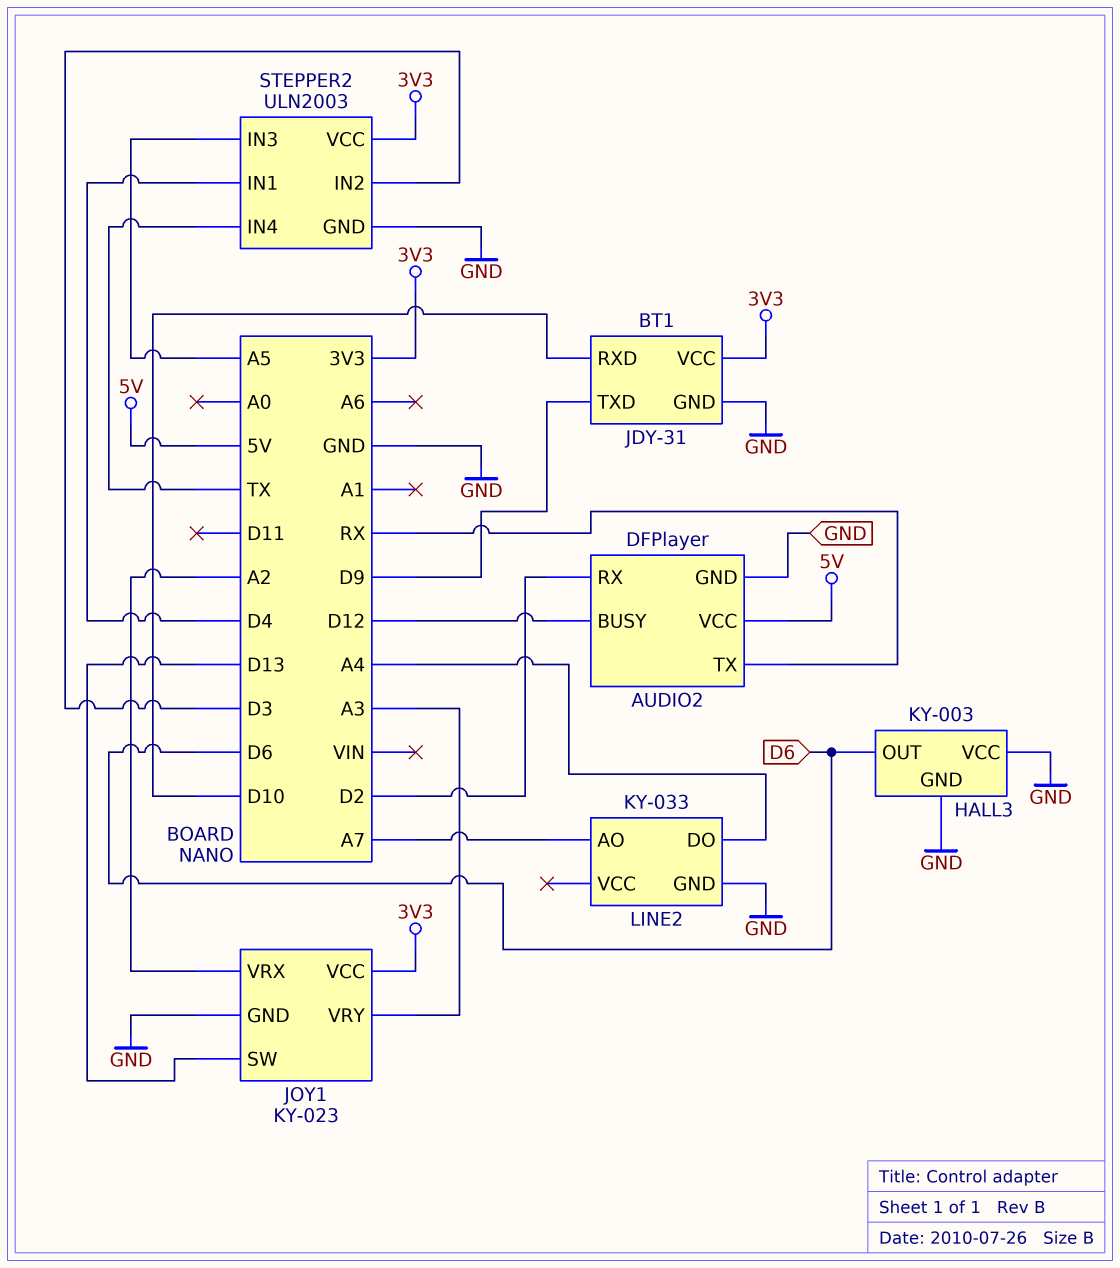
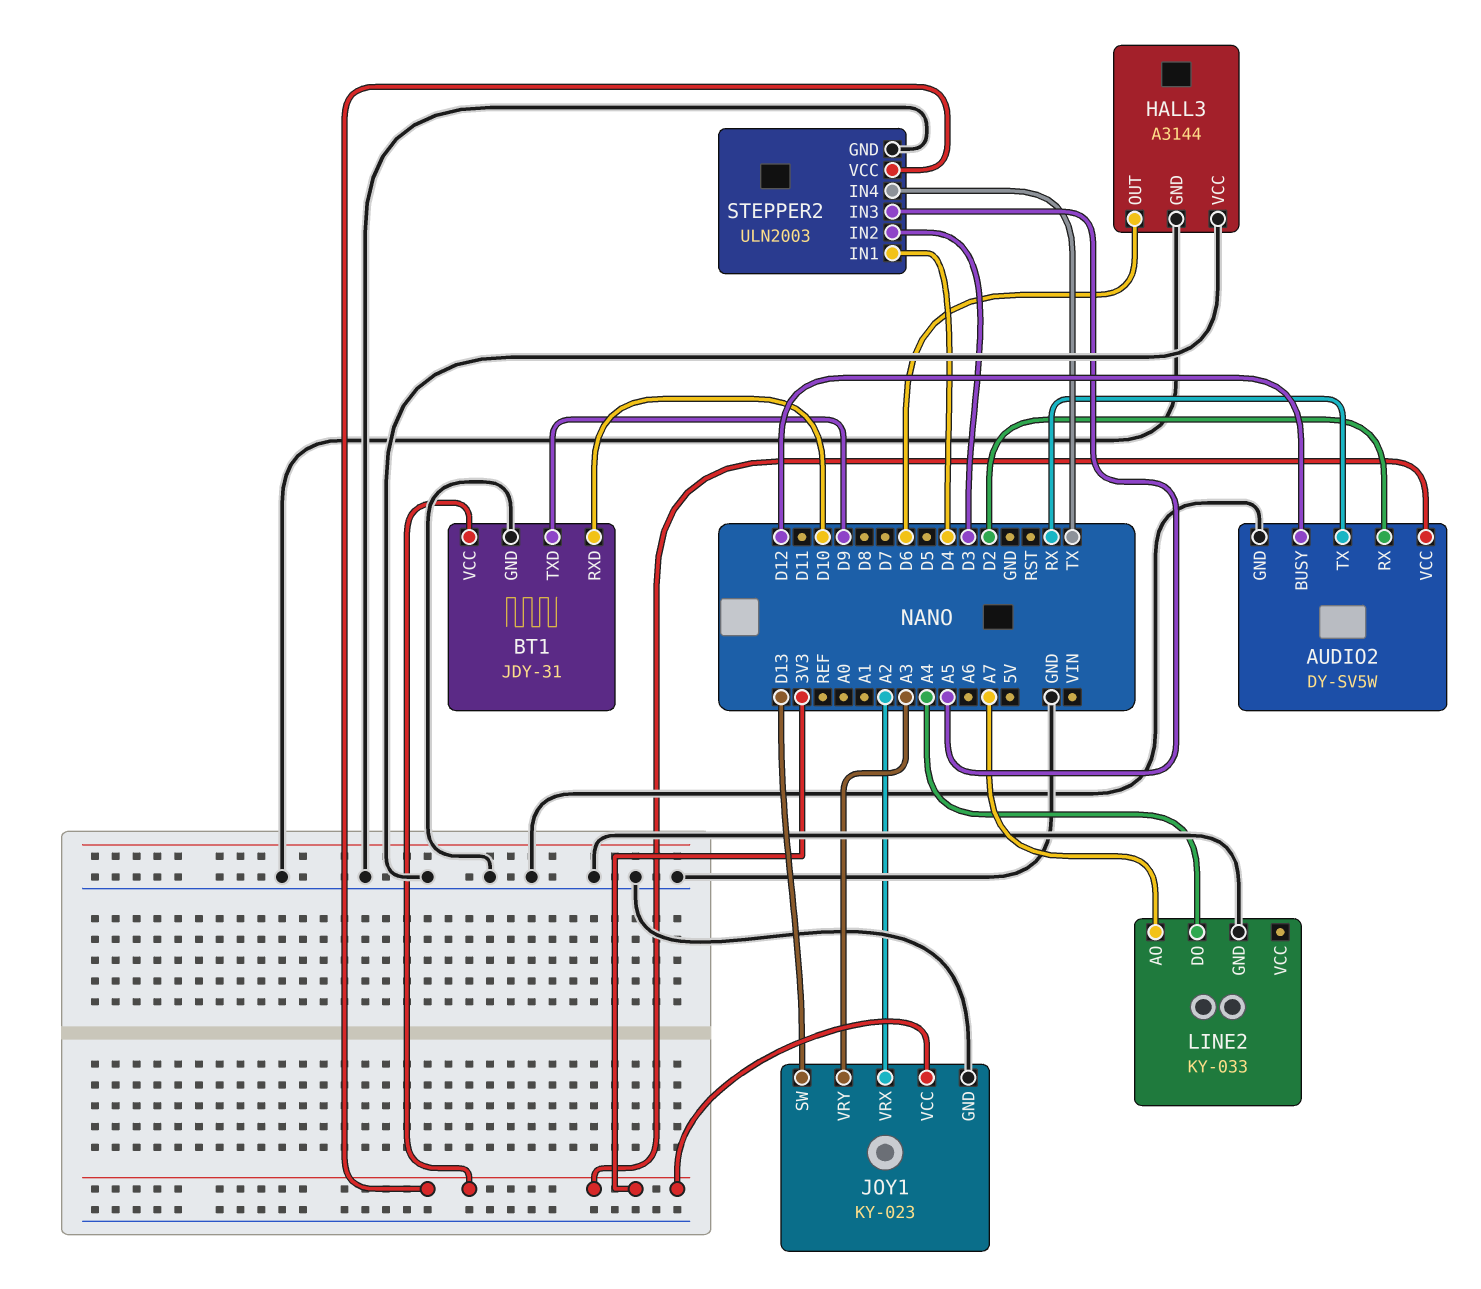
AUDIO2: DFPlayer -> DY-SV5W
AUDIO2 pin VCC: 5V -> 3V3
HALL3: KY-003 -> A3144

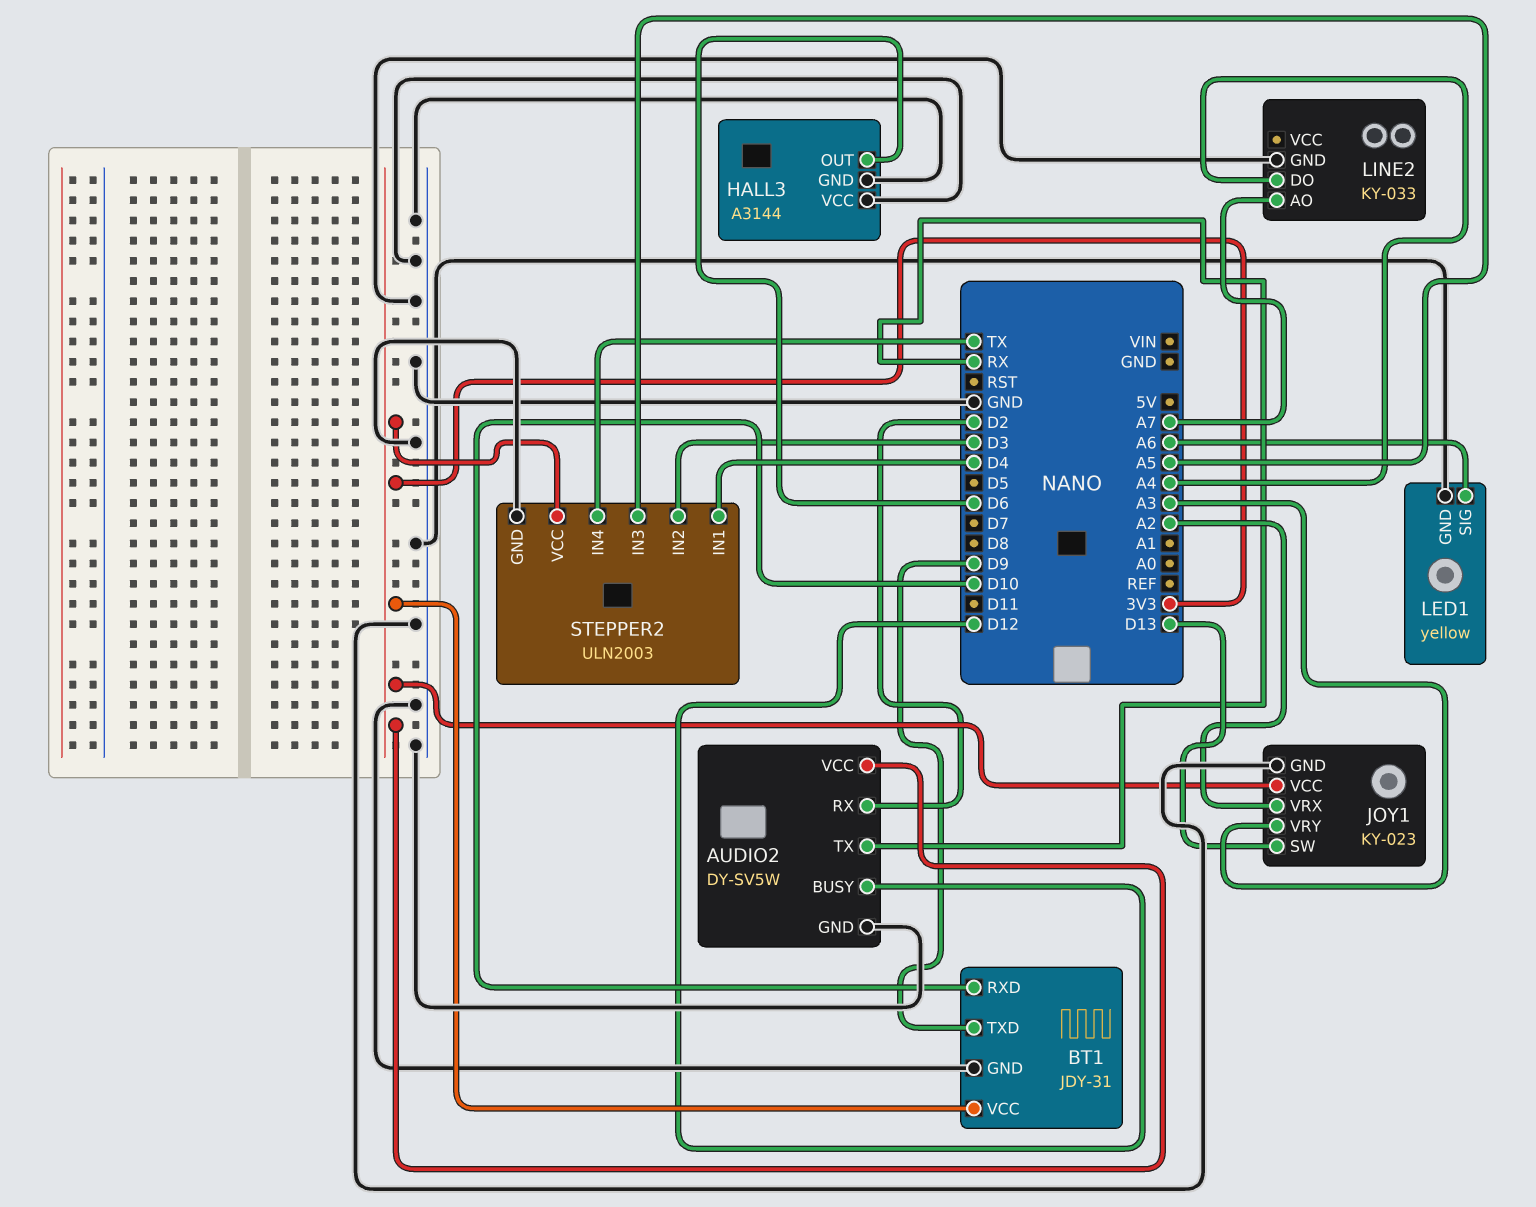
LED1: none -> yellow
LED1 pin GND: none -> GND
LED1 pin SIG: none -> A6

